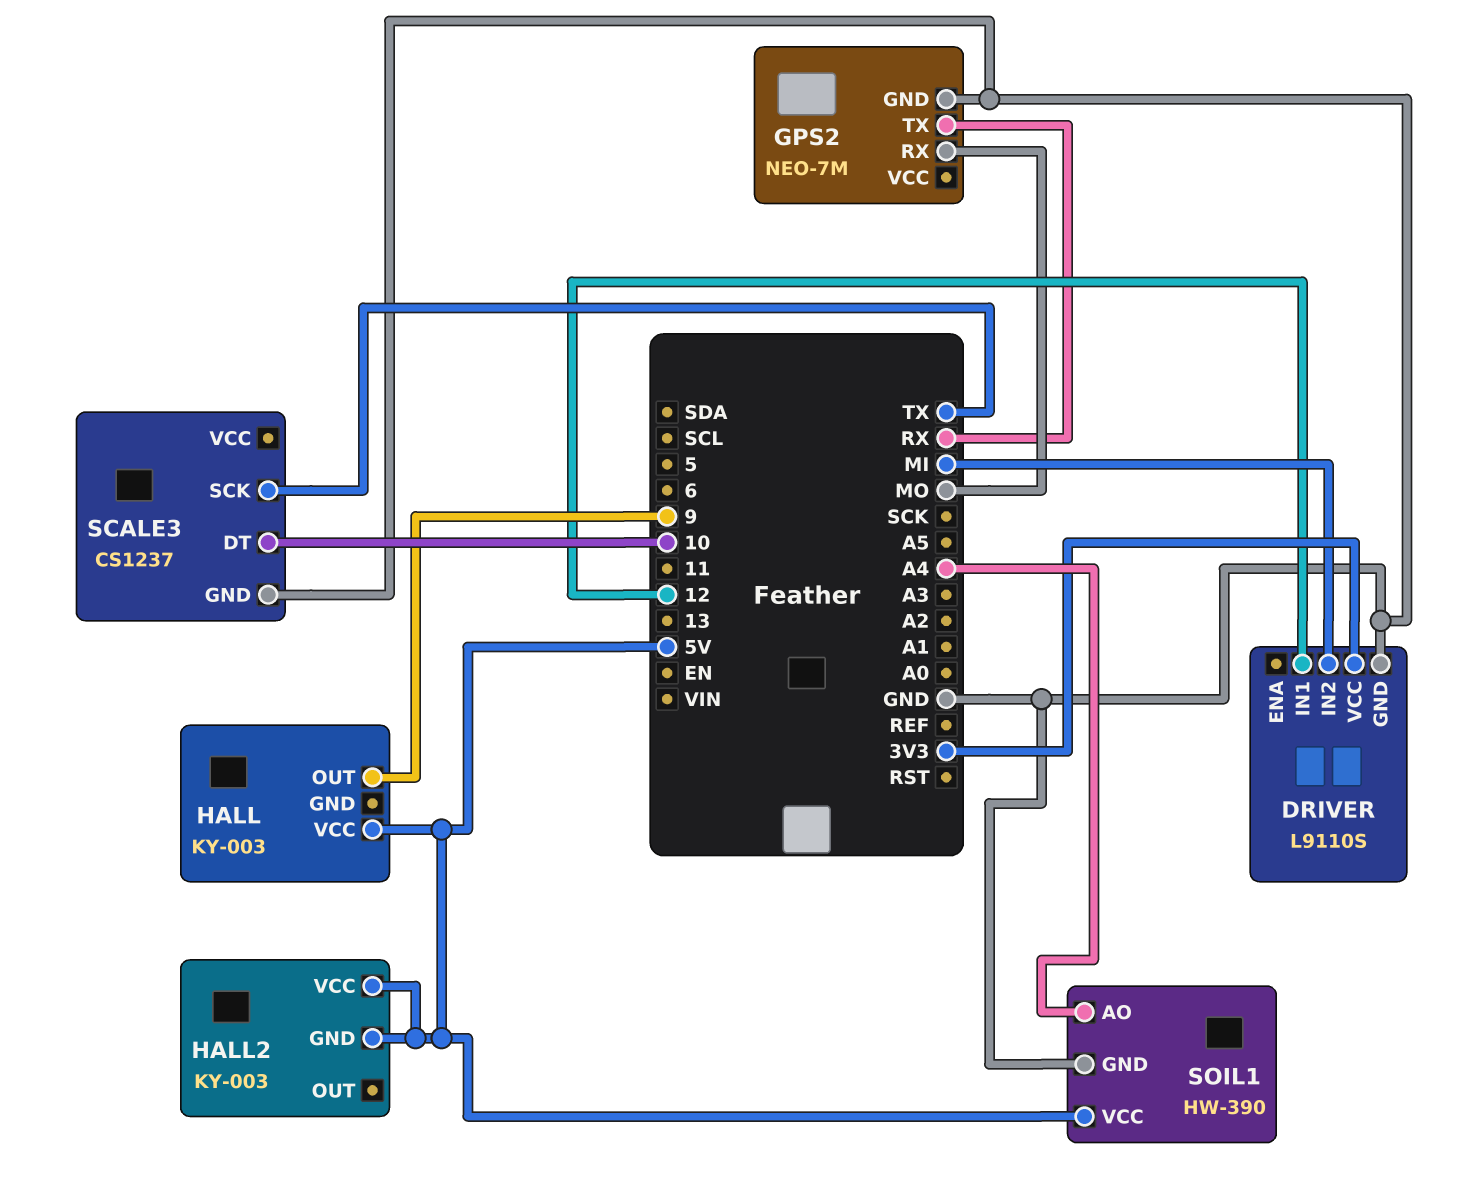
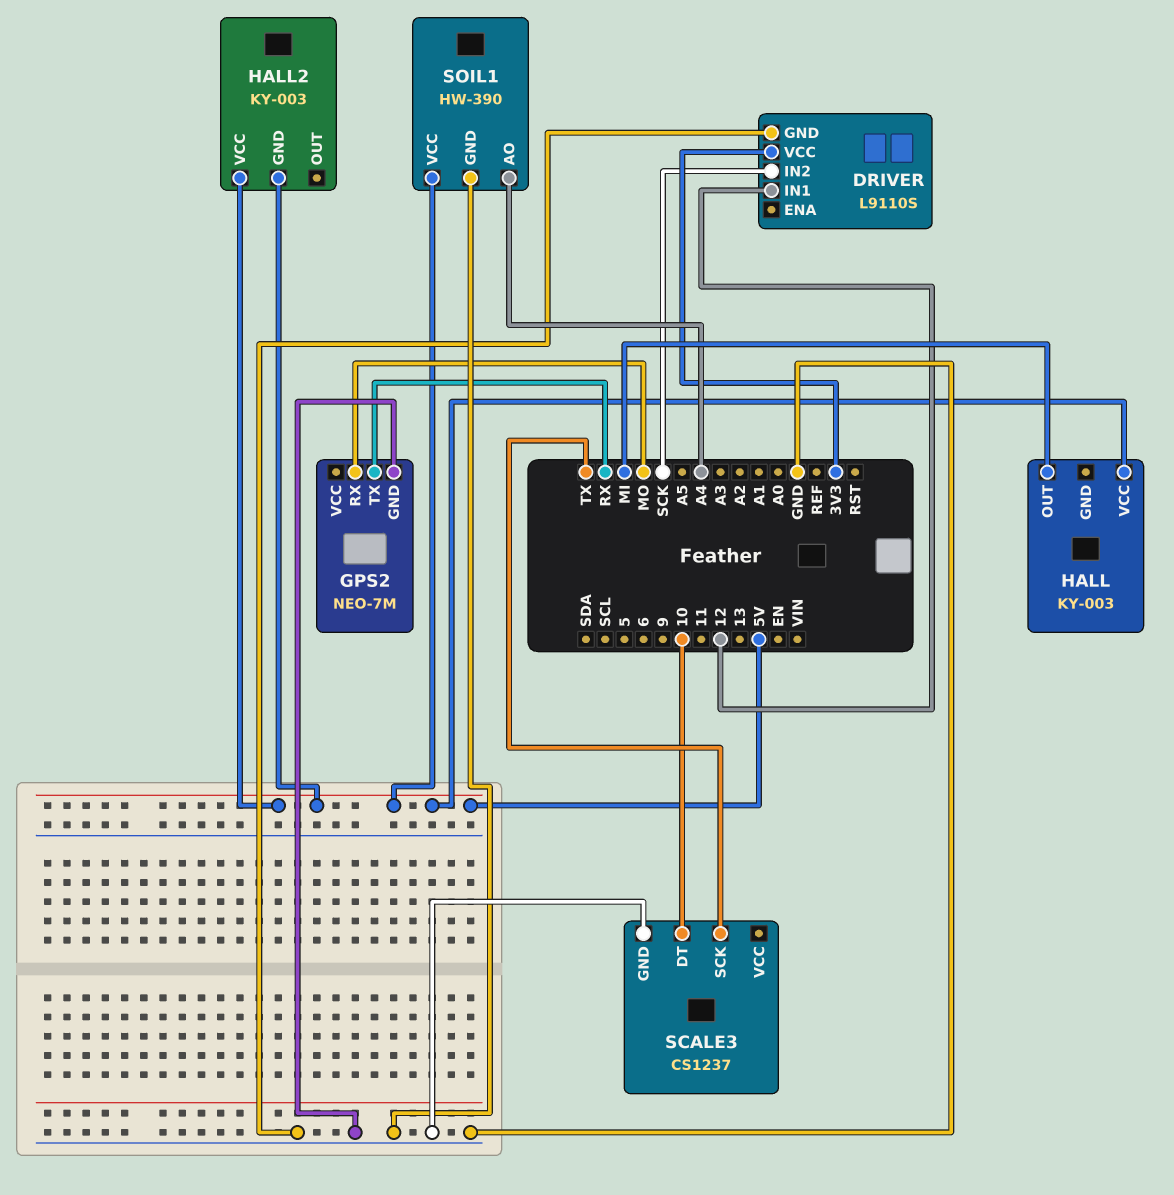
DRIVER pin IN2: MI -> SCK
HALL pin OUT: 9 -> MI

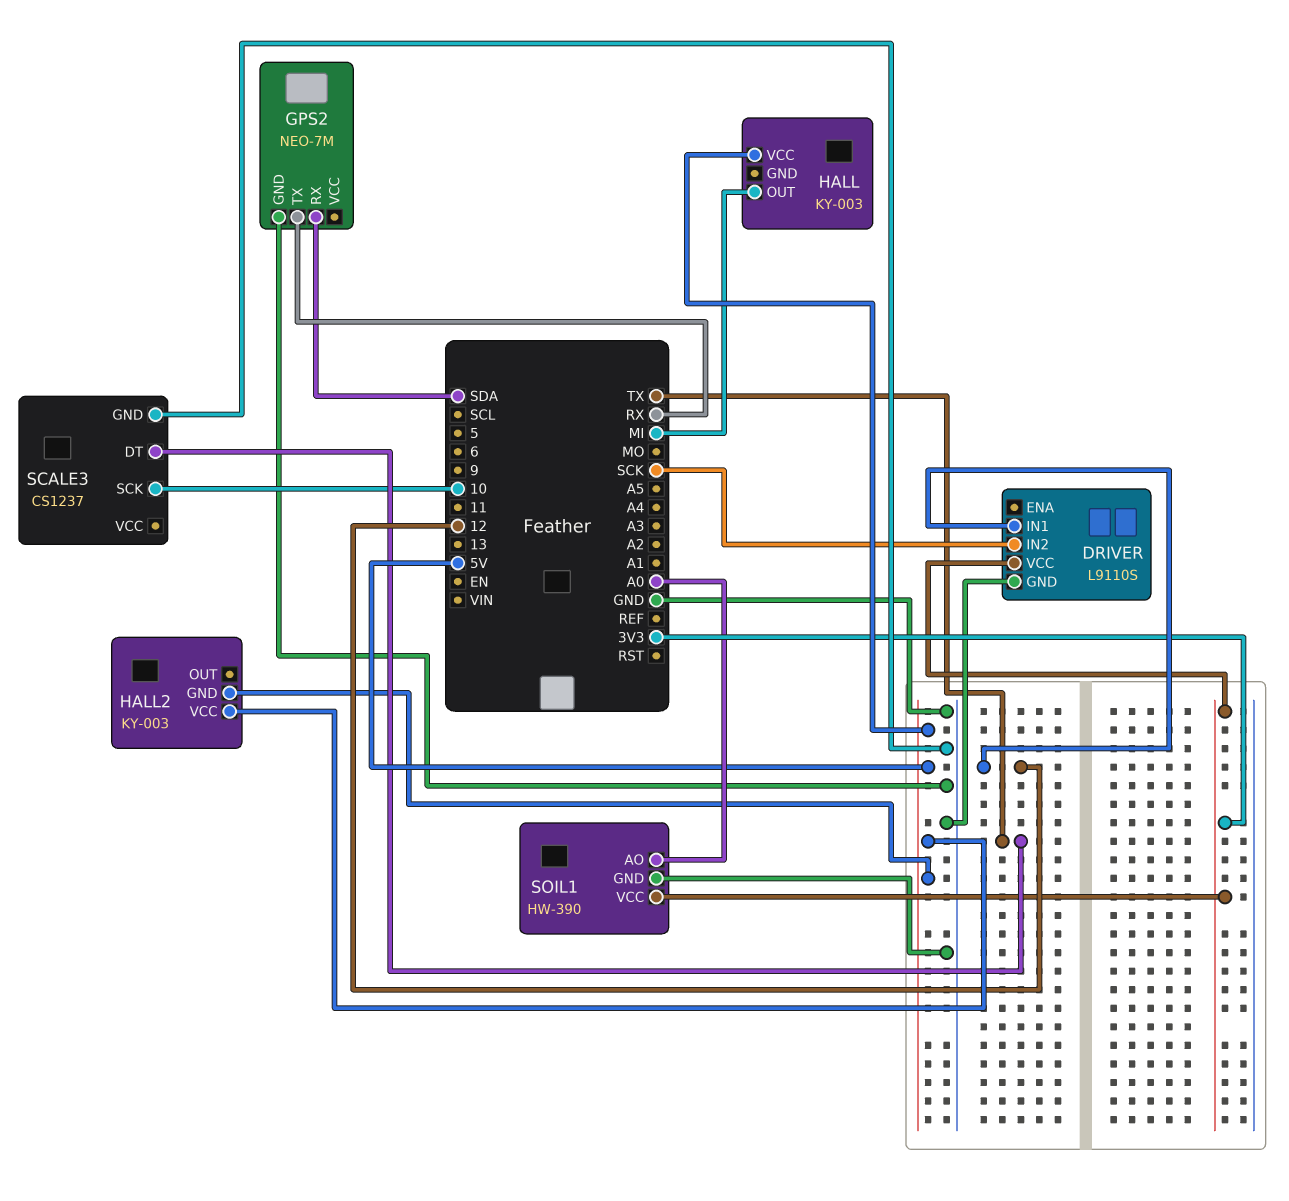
GPS2 pin RX: MO -> SDA
SCALE3 pin DT: 10 -> TX
SCALE3 pin SCK: TX -> 10
SOIL1 pin AO: A4 -> A0
SOIL1 pin VCC: 5V -> 3V3

